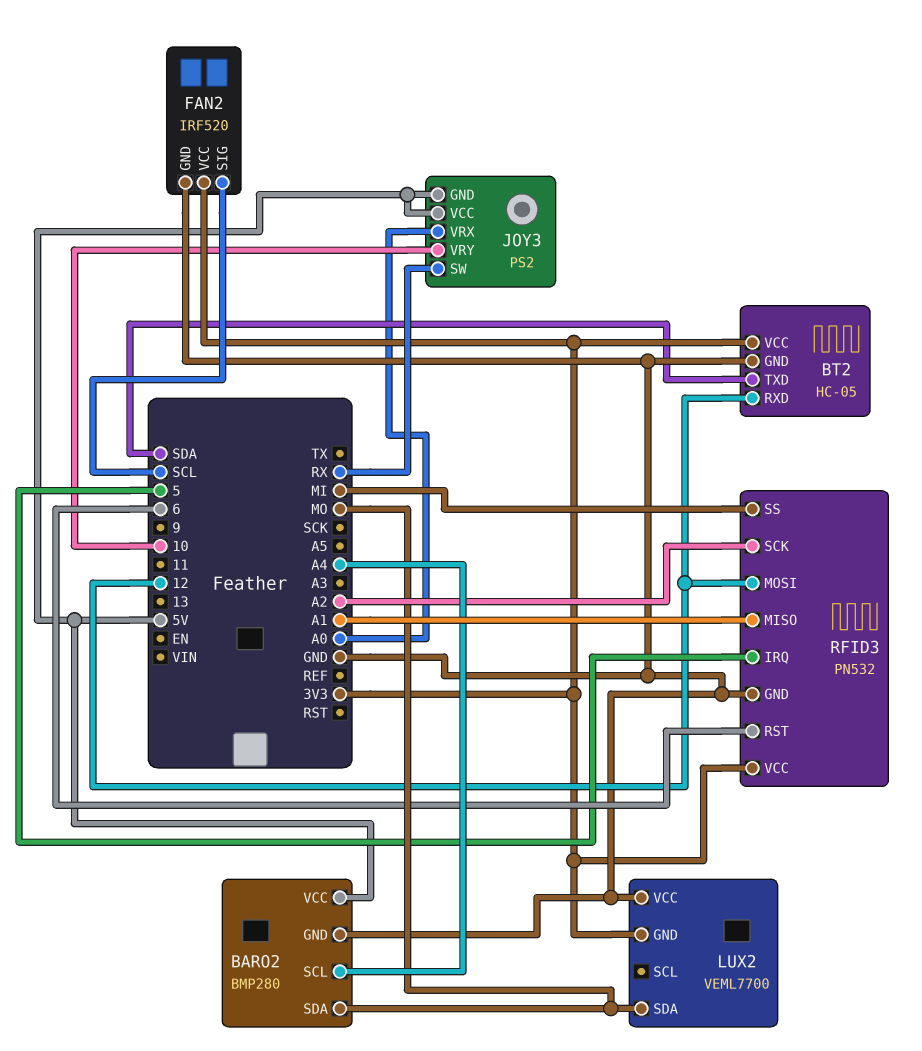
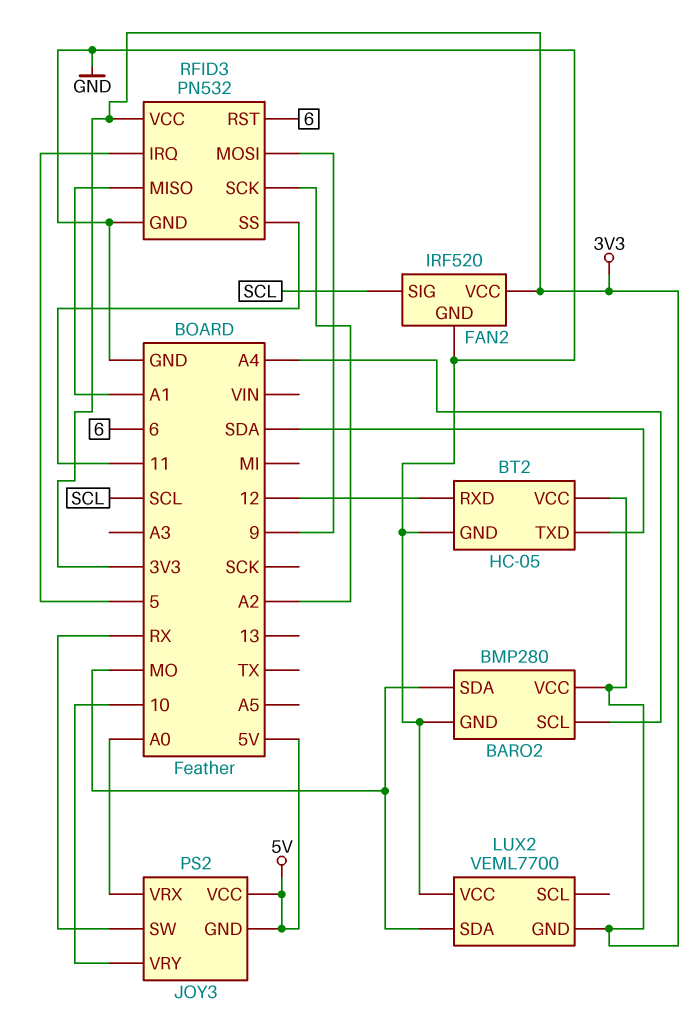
BARO2 pin VCC: 5V -> 3V3
RFID3 pin MOSI: 12 -> 9
RFID3 pin SS: MI -> 11

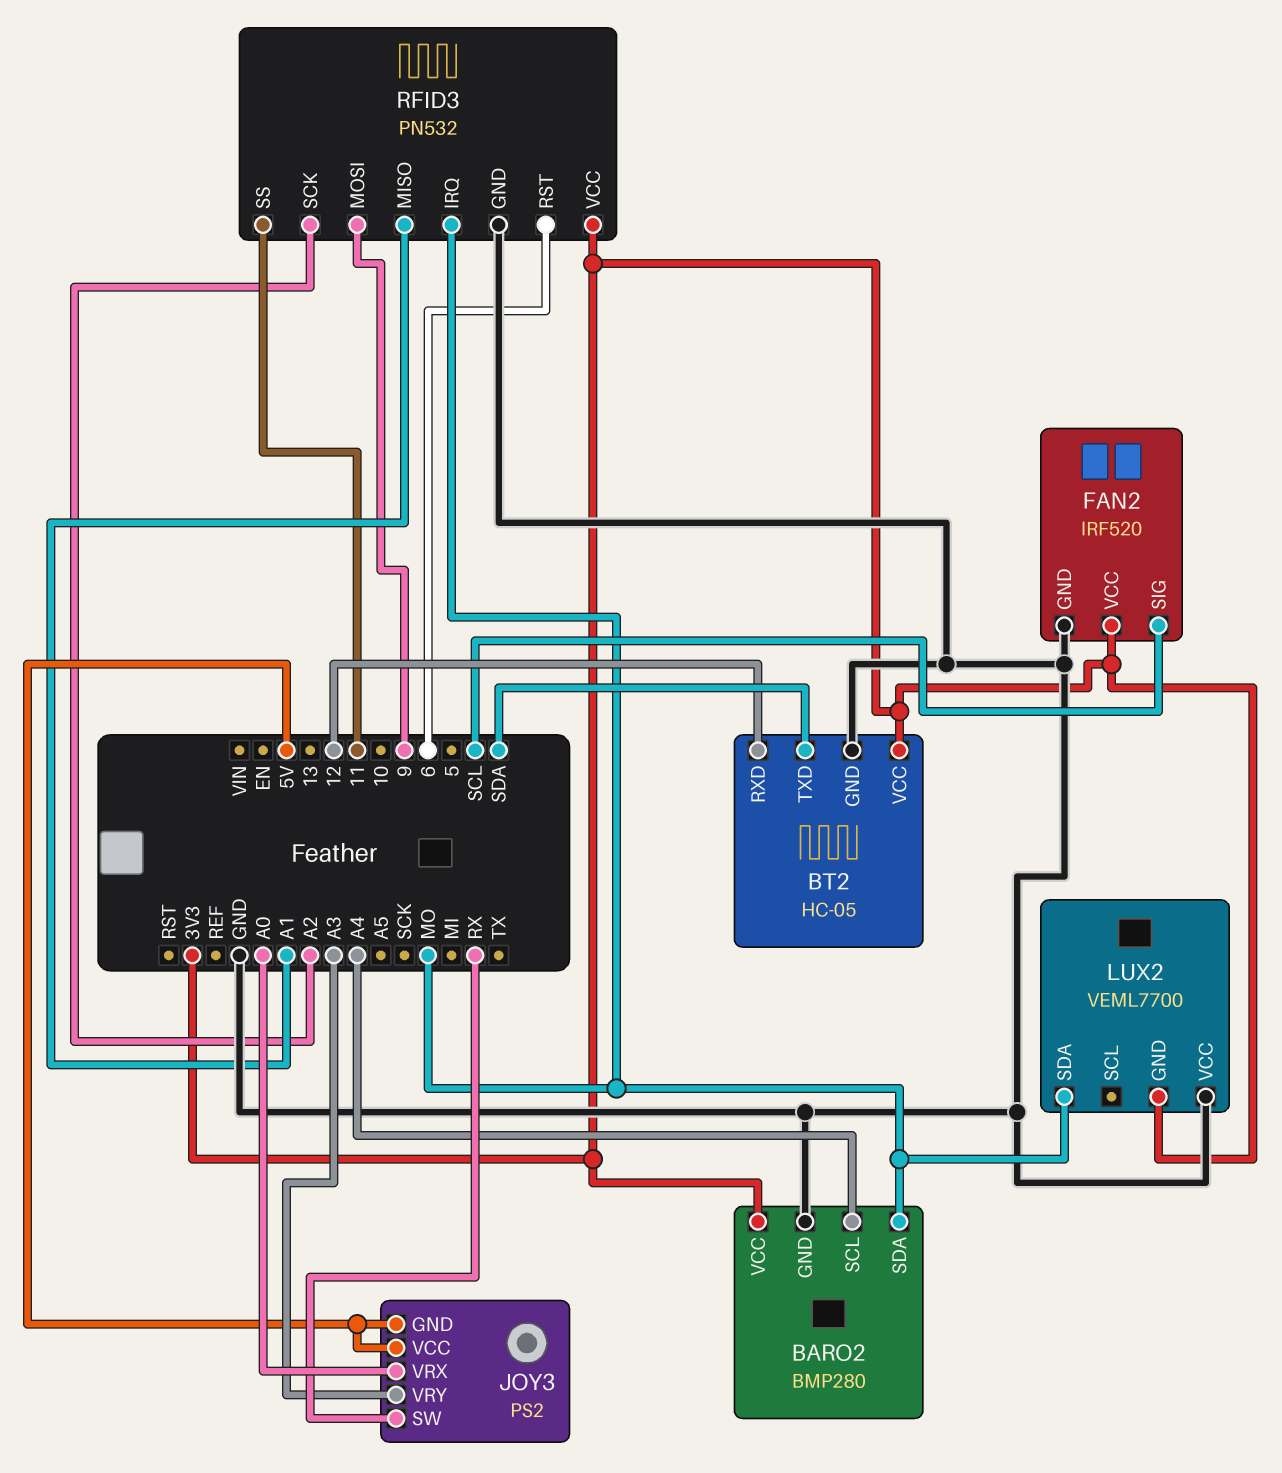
JOY3 pin VRY: 10 -> A3
RFID3 pin IRQ: 5 -> MO

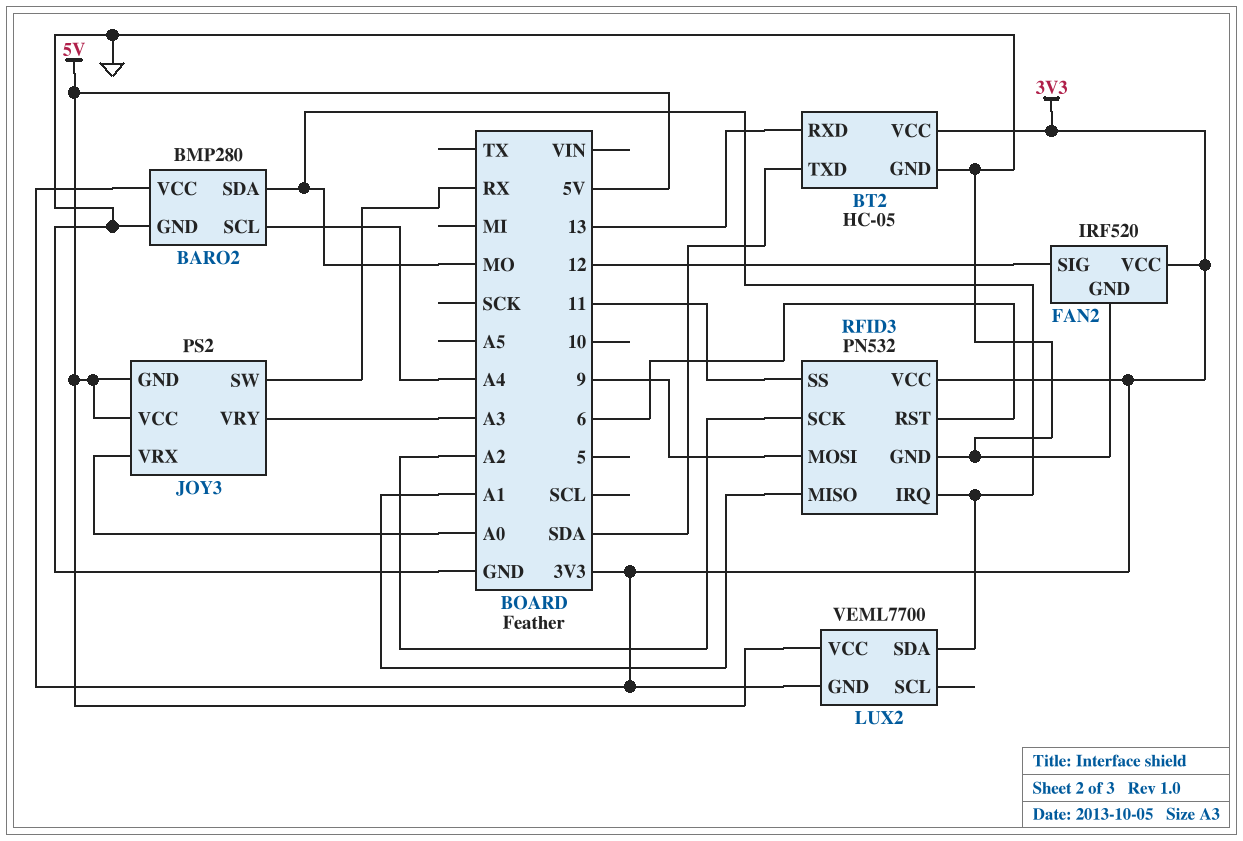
BT2 pin RXD: 12 -> 13
FAN2 pin SIG: SCL -> 12
LUX2 pin VCC: GND -> 5V

